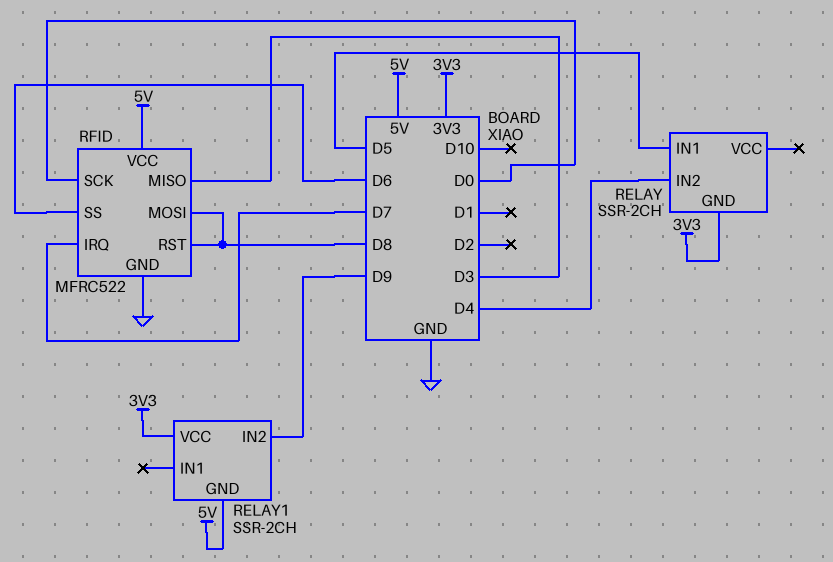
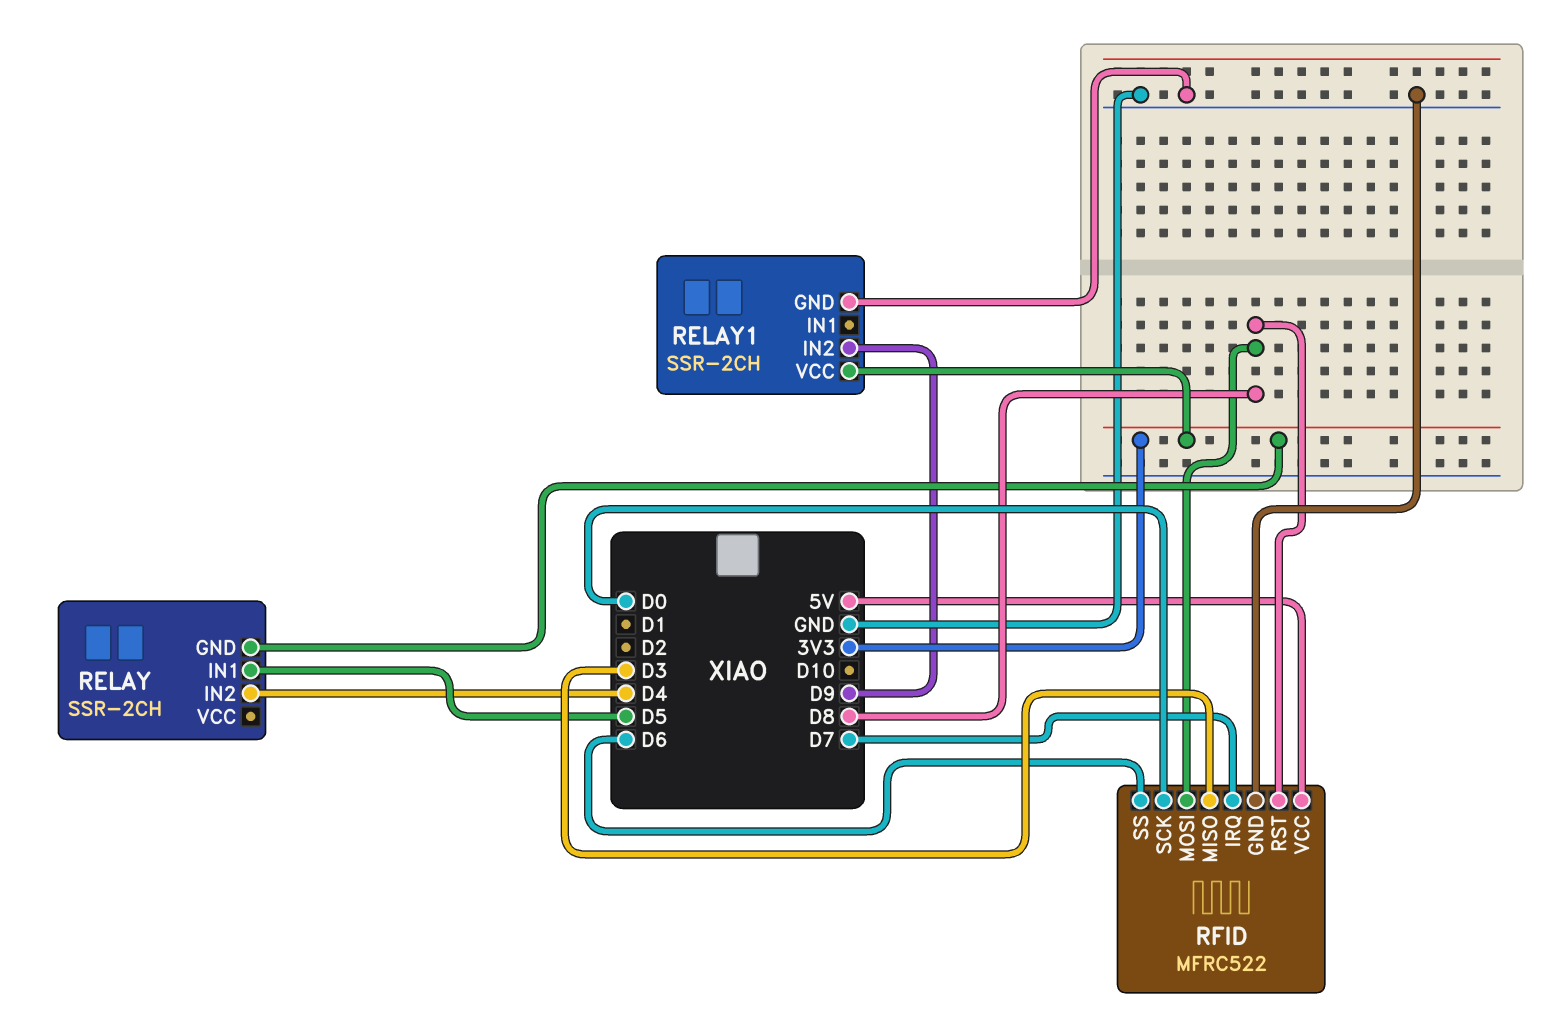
RELAY1 pin GND: 5V -> GND

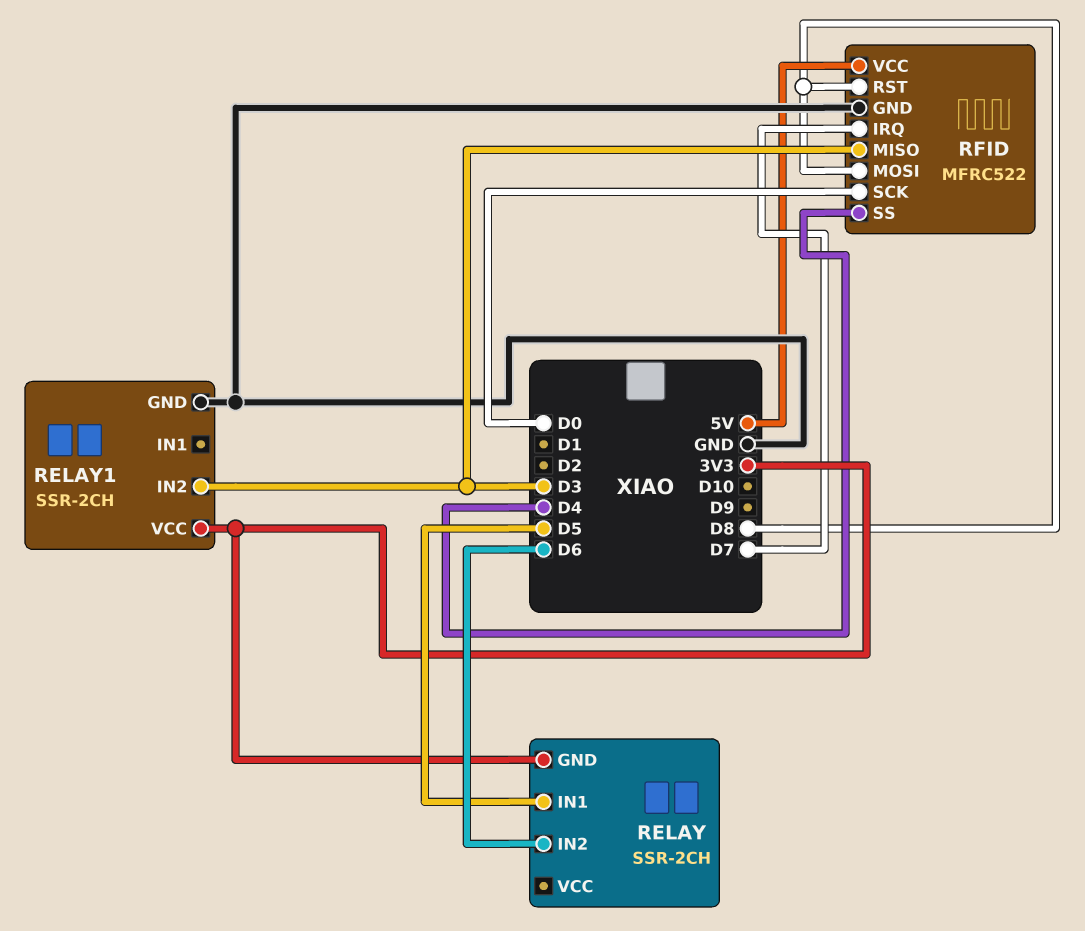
RELAY pin IN2: D4 -> D6
RELAY1 pin IN2: D9 -> D3
RFID pin SS: D6 -> D4

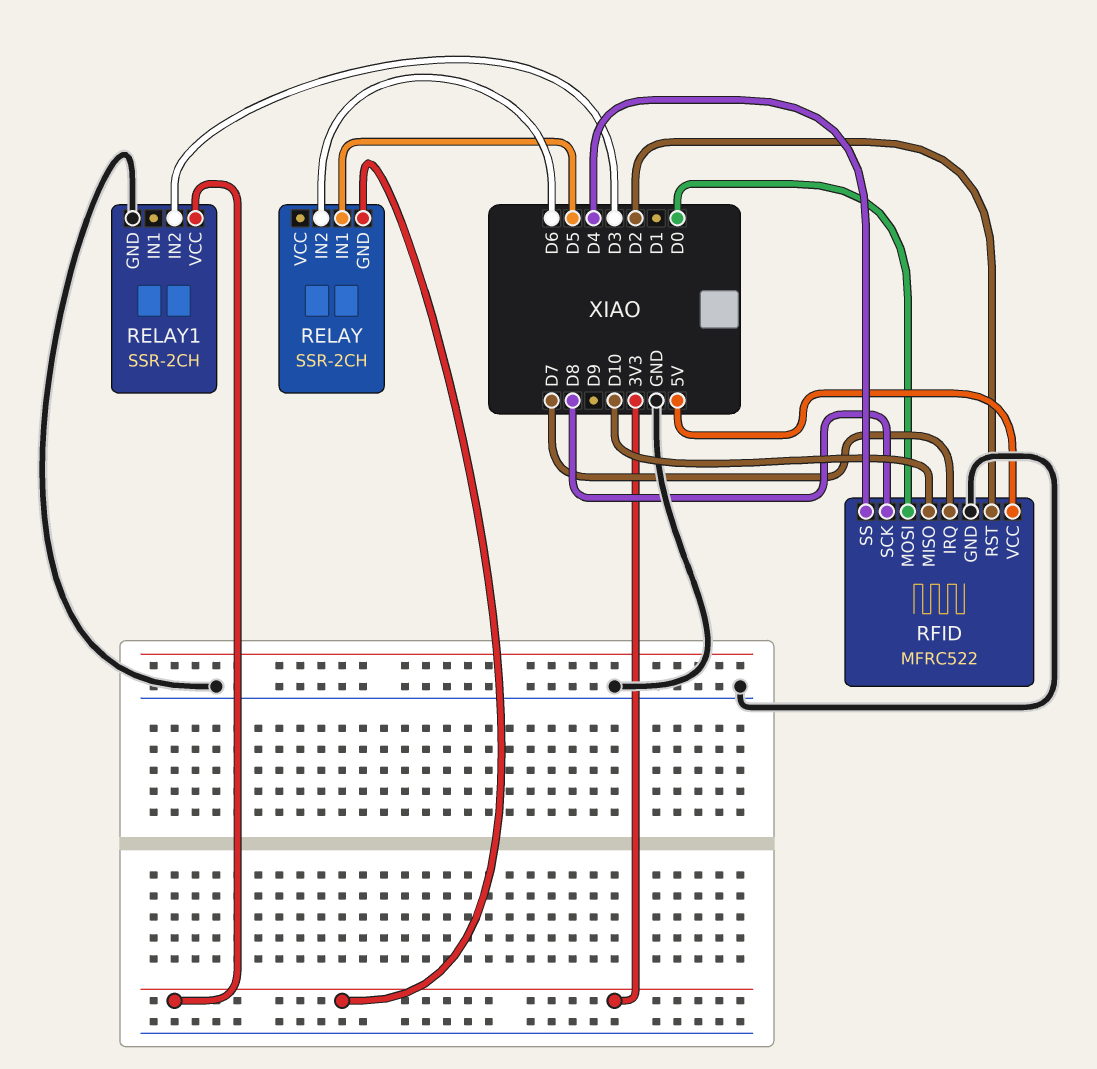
RFID pin MISO: D3 -> D10
RFID pin MOSI: D8 -> D0
RFID pin RST: D8 -> D2
RFID pin SCK: D0 -> D8

